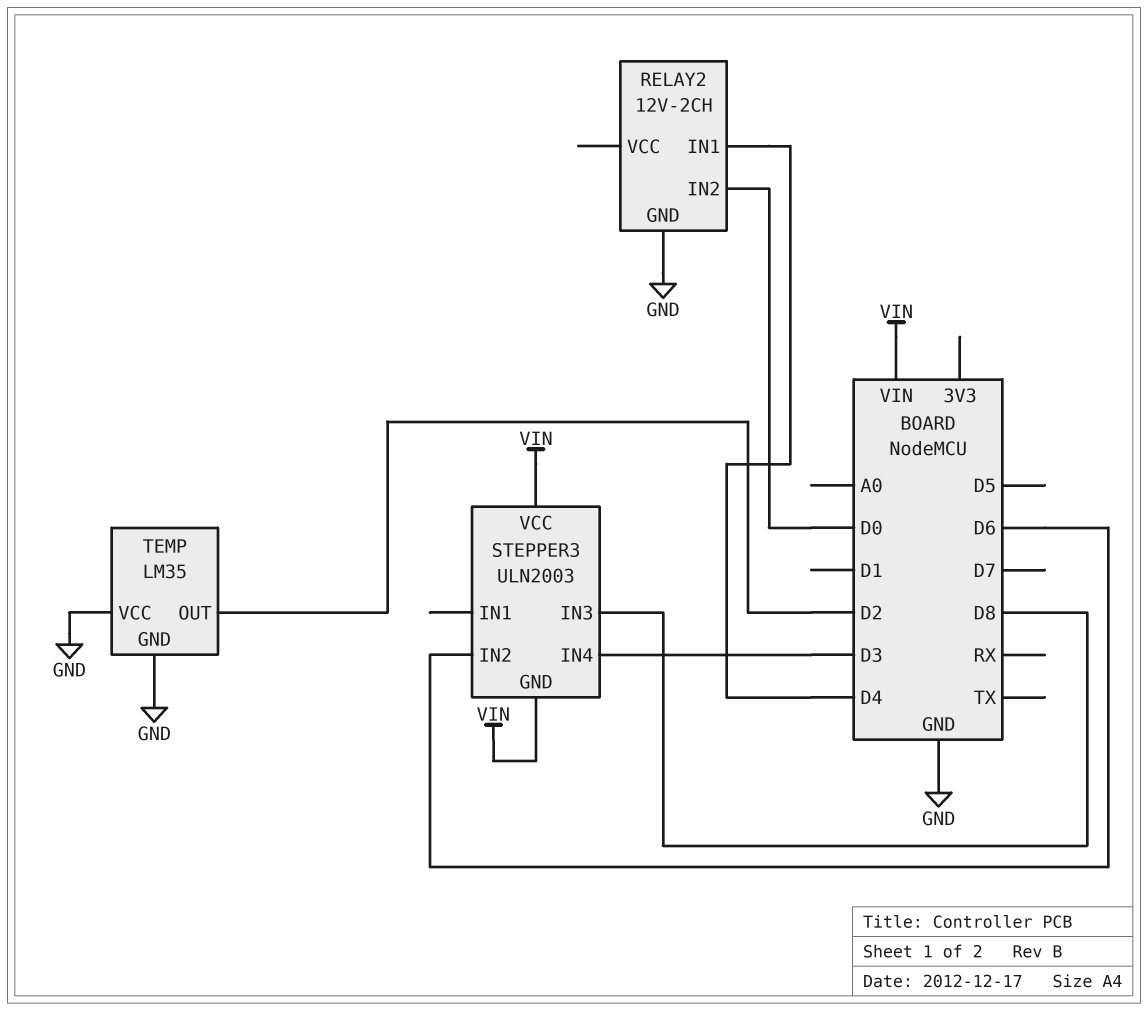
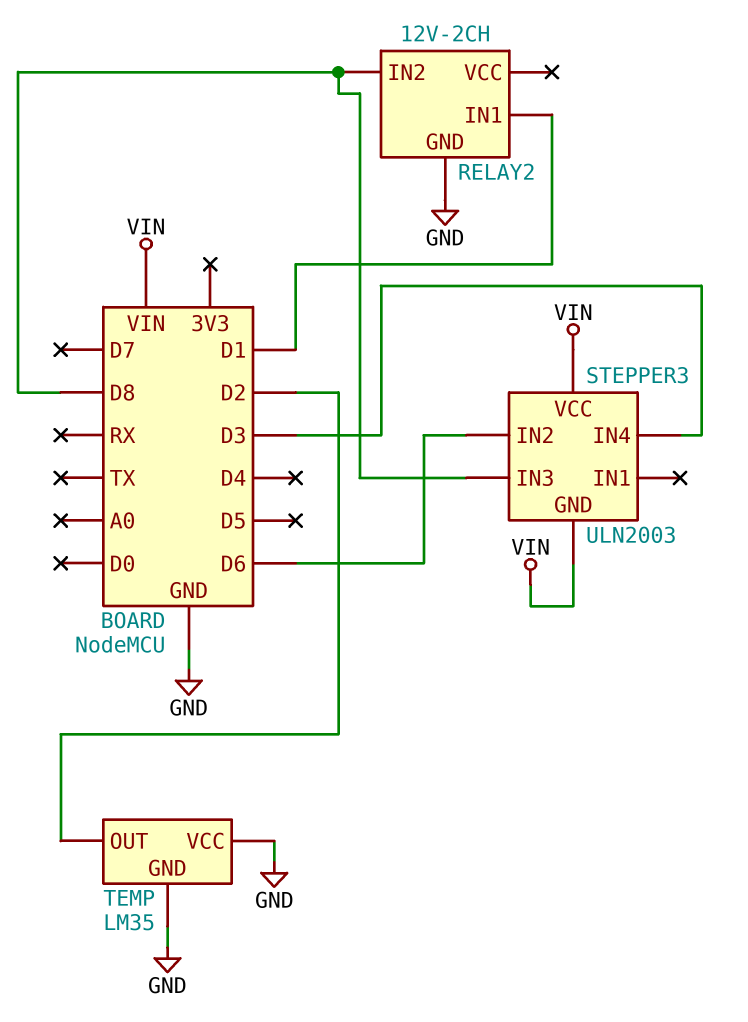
RELAY2 pin IN1: D4 -> D1
RELAY2 pin IN2: D0 -> D8

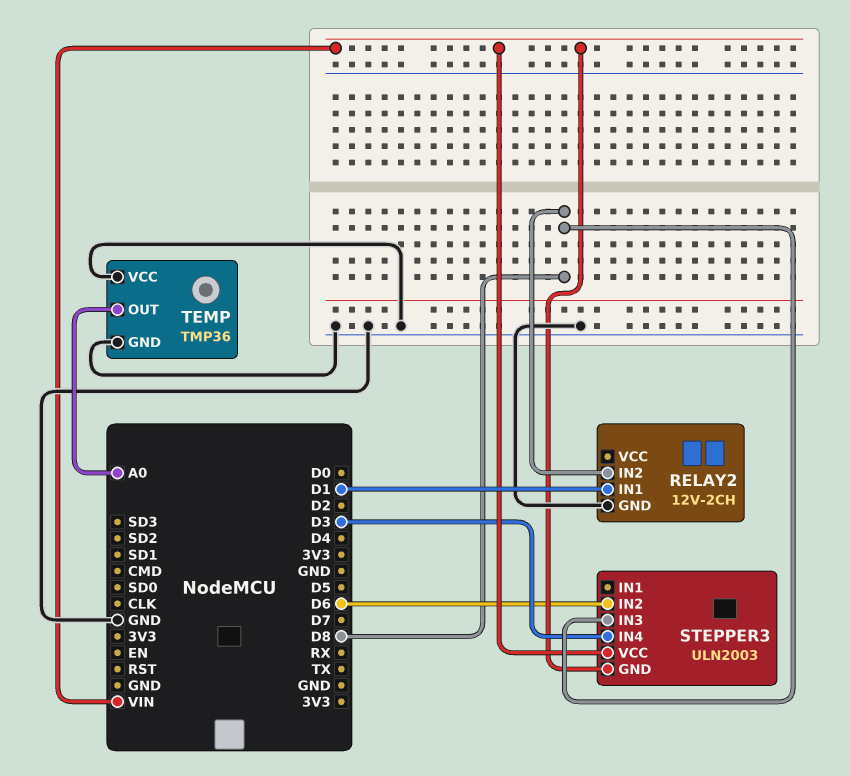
TEMP: LM35 -> TMP36
TEMP pin OUT: D2 -> A0

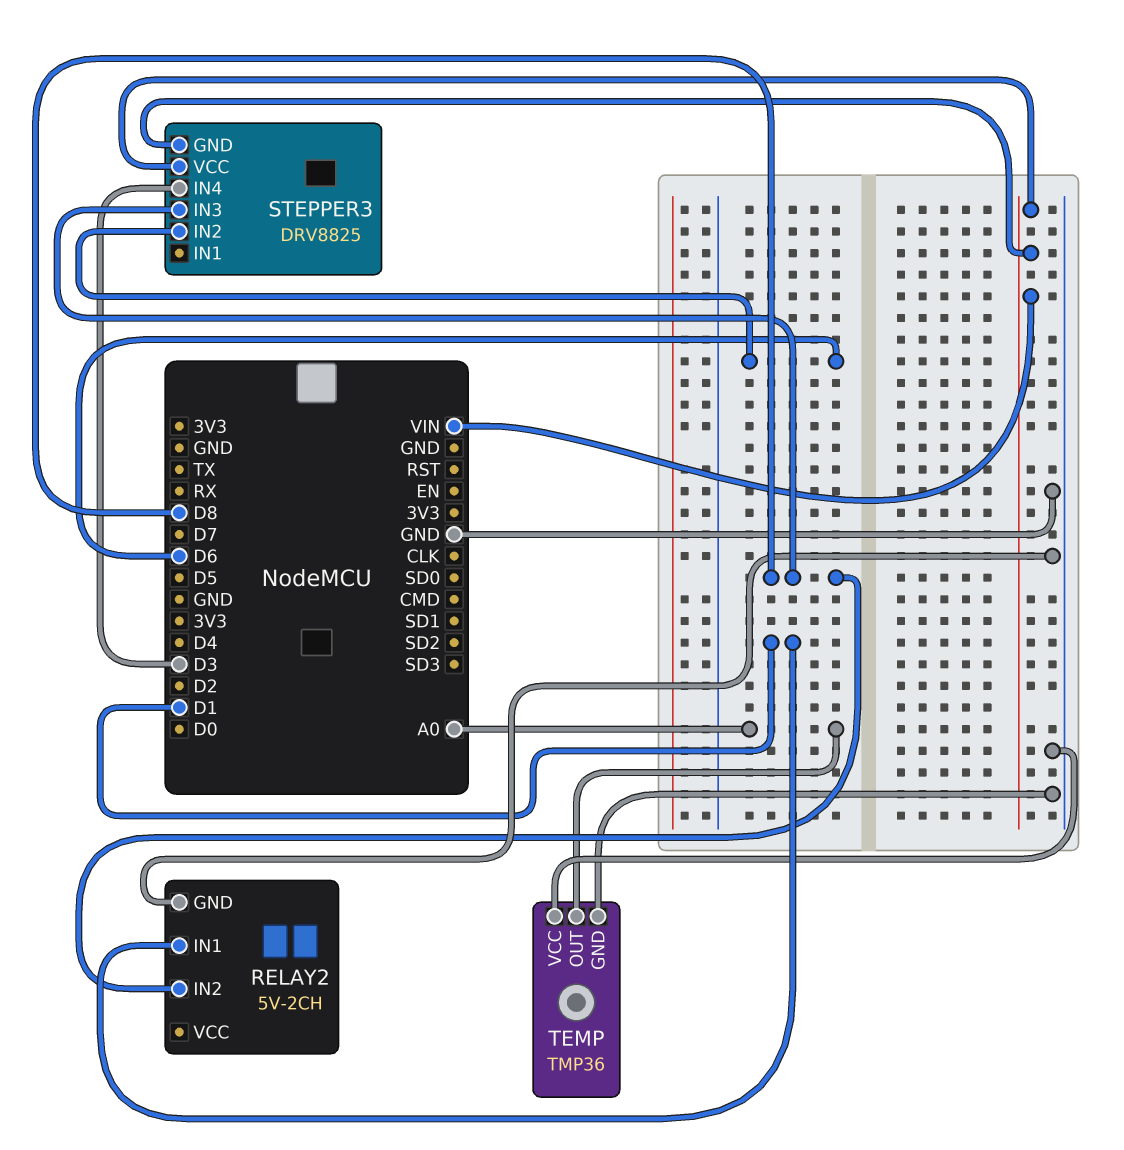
RELAY2: 12V-2CH -> 5V-2CH
STEPPER3: ULN2003 -> DRV8825

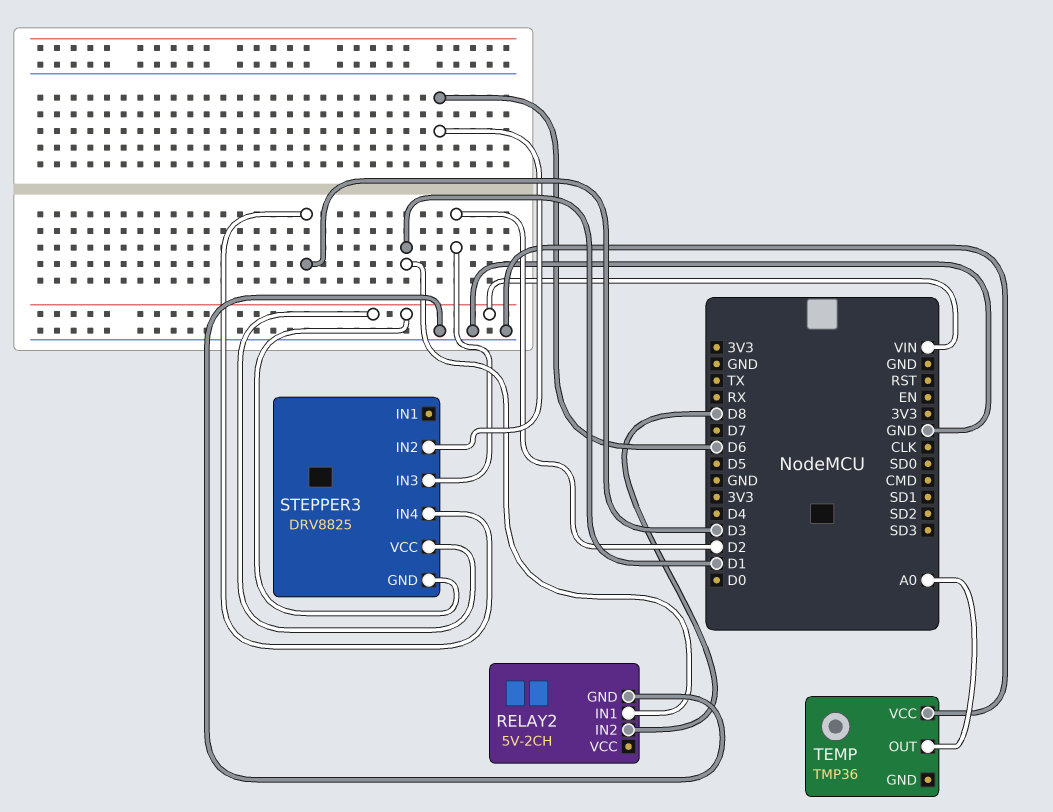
STEPPER3 pin IN3: D8 -> D2
TEMP pin GND: GND -> none

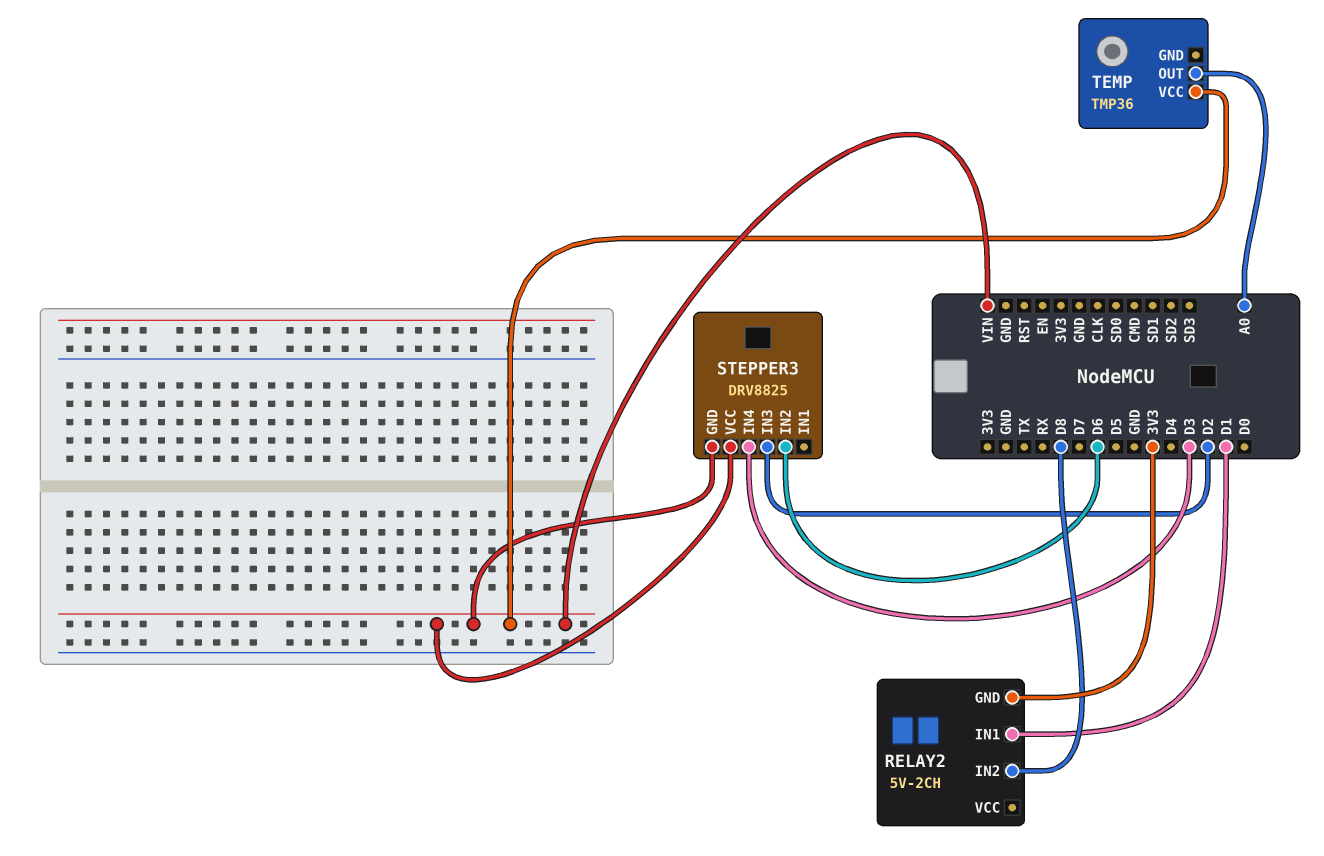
RELAY2 pin GND: GND -> 3V3
TEMP pin VCC: GND -> VIN

